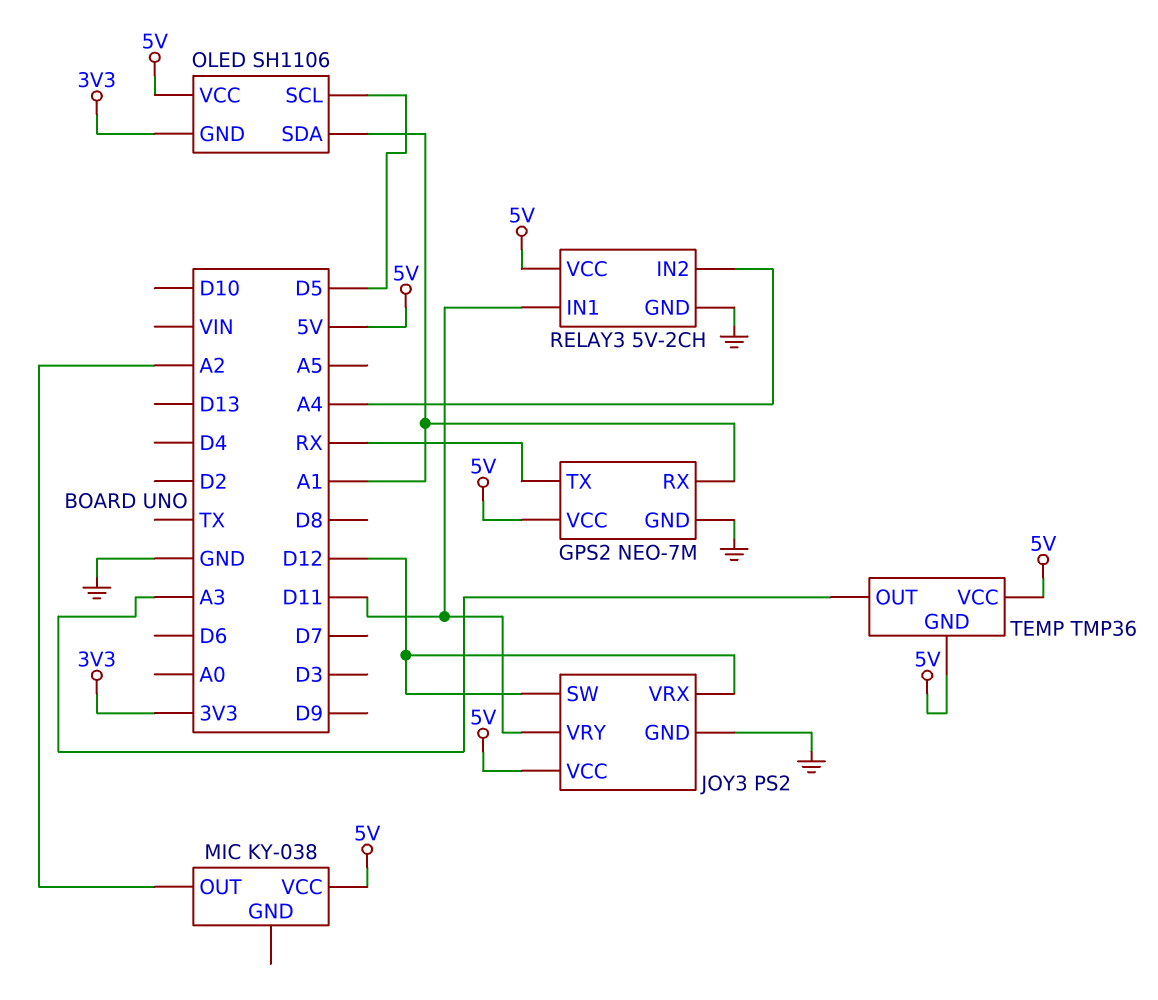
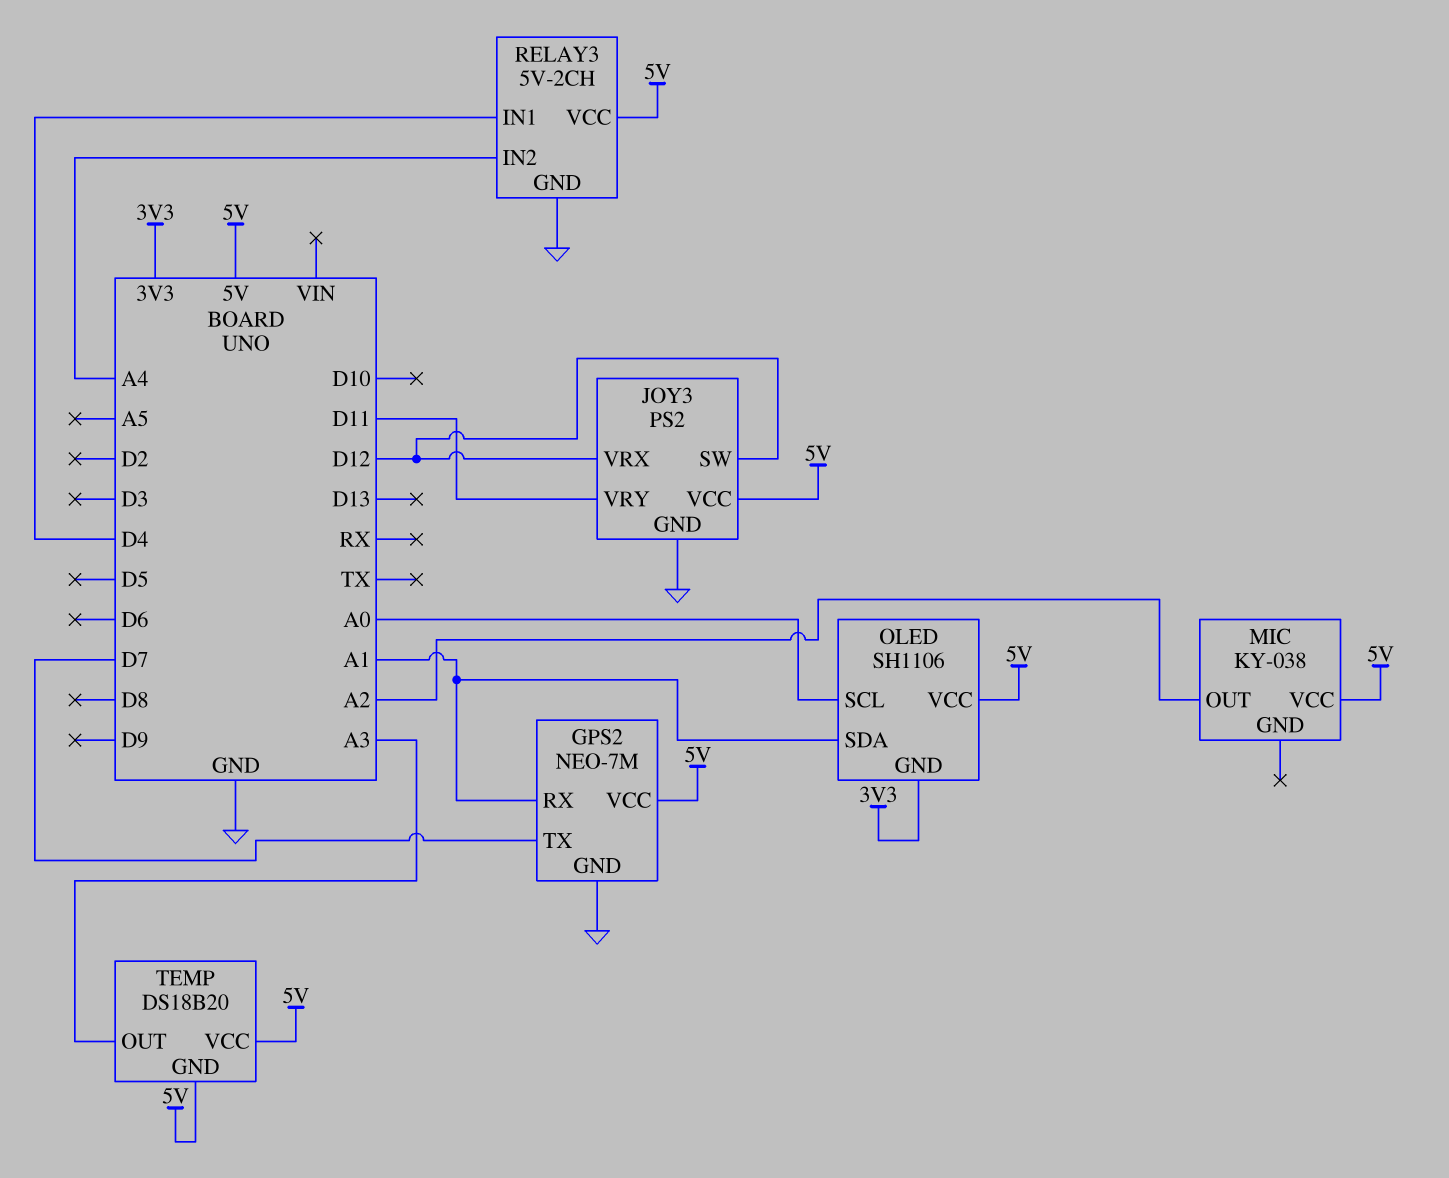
GPS2 pin TX: RX -> D7
OLED pin SCL: D5 -> A0
RELAY3 pin IN1: D11 -> D4
TEMP: TMP36 -> DS18B20

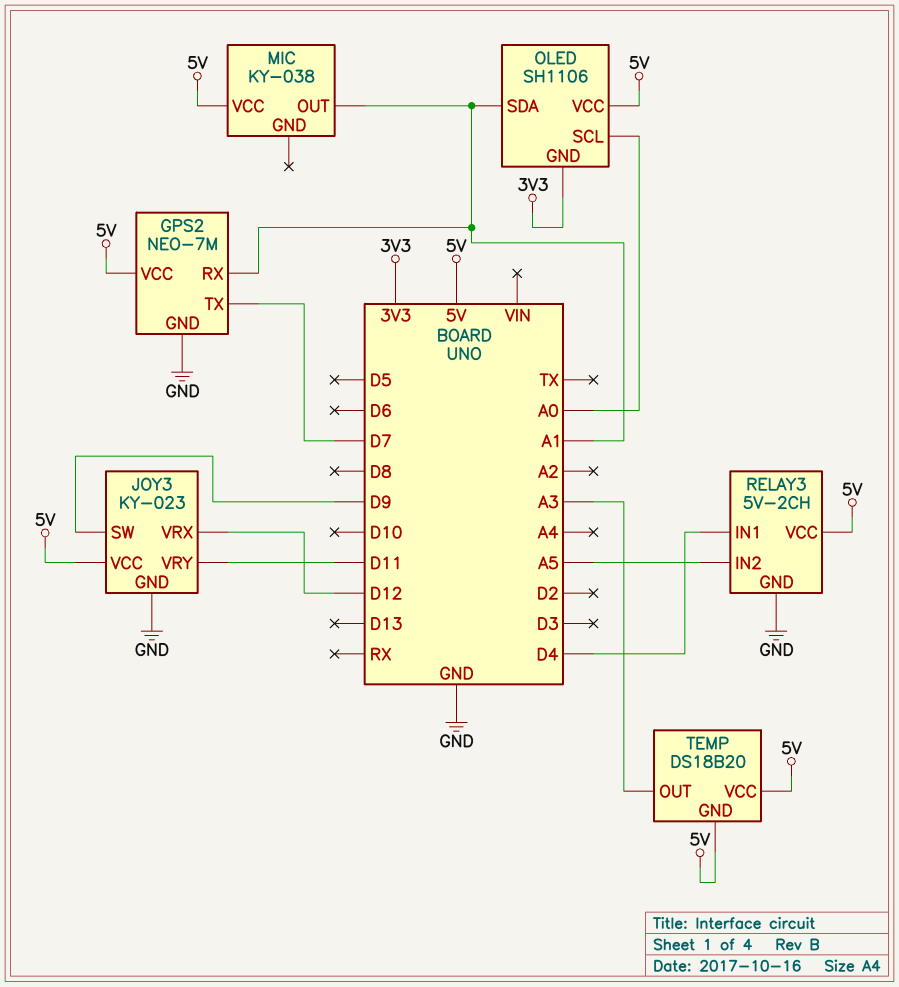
JOY3: PS2 -> KY-023
JOY3 pin SW: D12 -> D9
MIC pin OUT: A2 -> A1
RELAY3 pin IN2: A4 -> A5

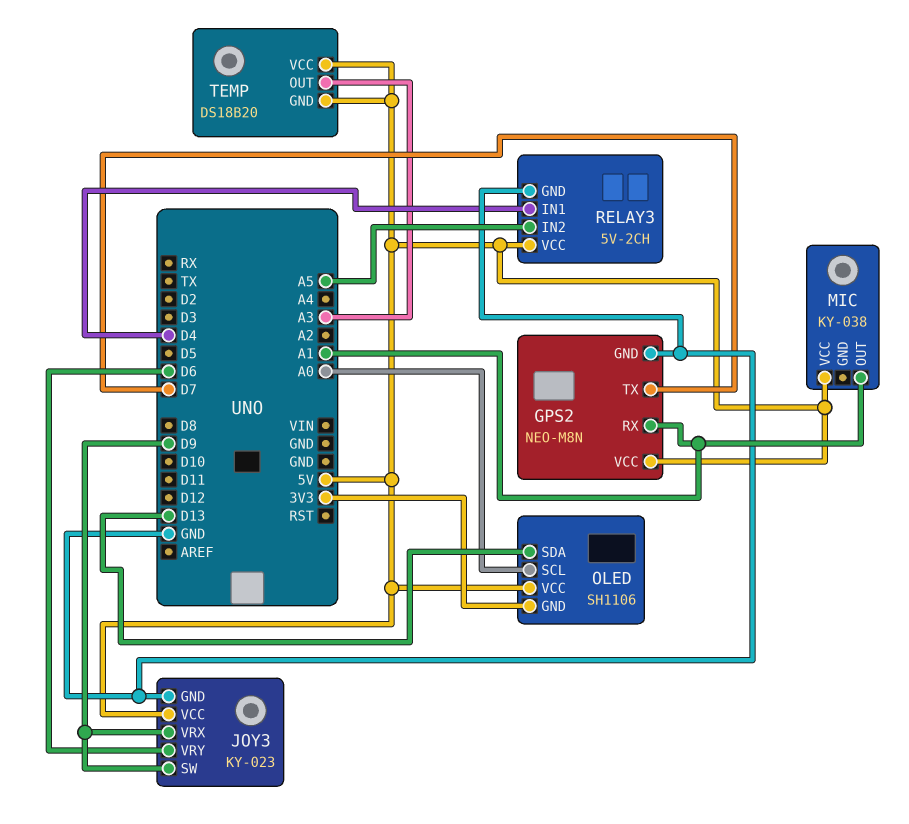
GPS2: NEO-7M -> NEO-M8N
JOY3 pin VRX: D12 -> D9
JOY3 pin VRY: D11 -> D6
OLED pin SDA: A1 -> D13

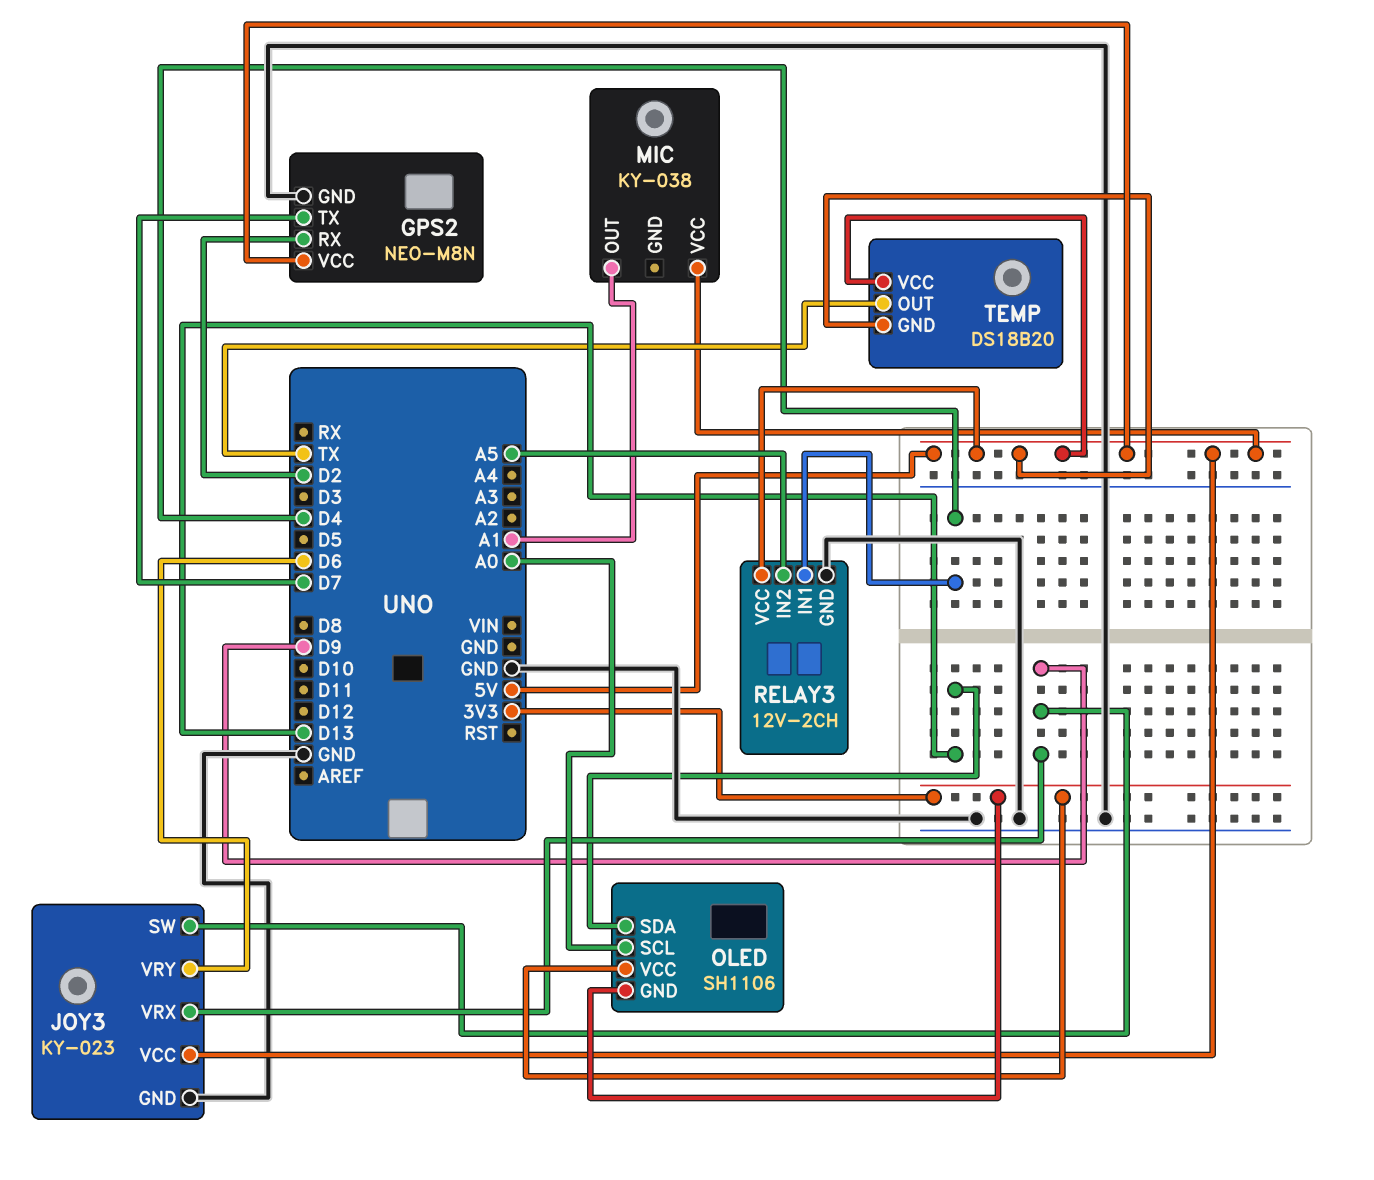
GPS2 pin RX: A1 -> D2
OLED pin VCC: 5V -> 3V3
RELAY3: 5V-2CH -> 12V-2CH
TEMP pin OUT: A3 -> TX

